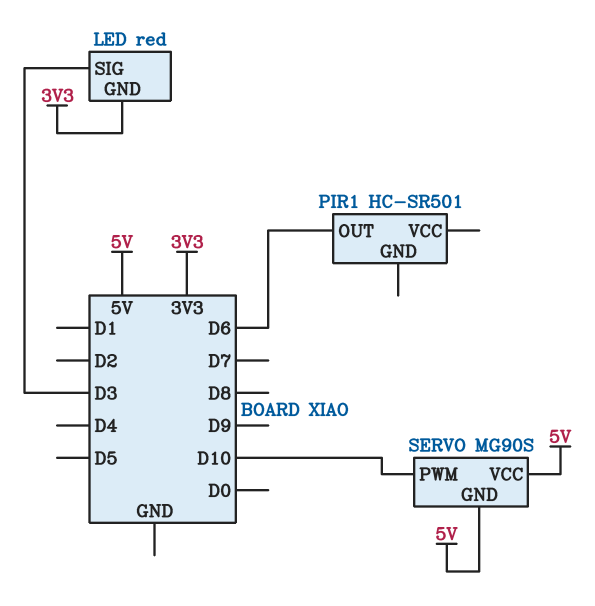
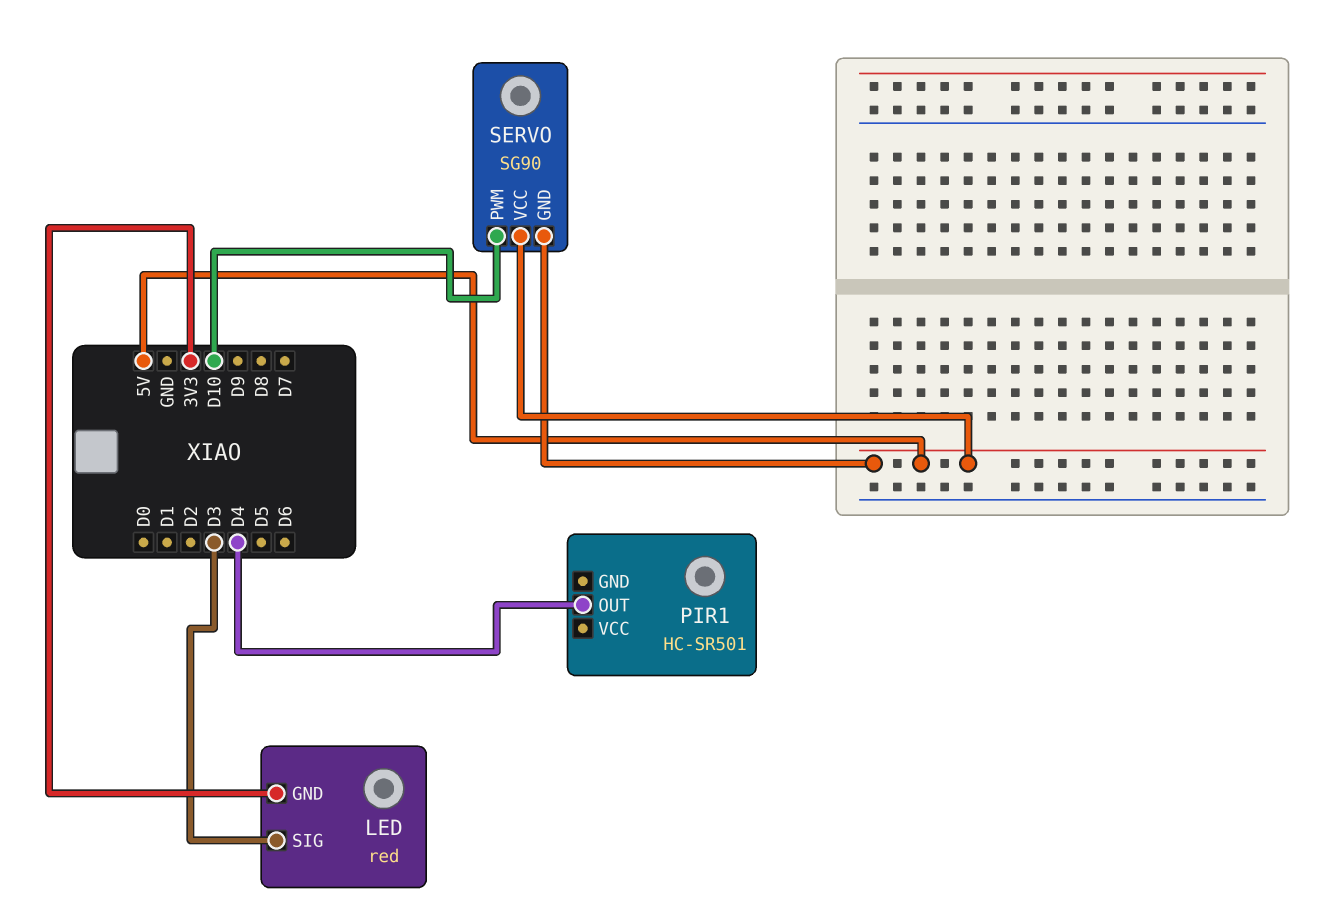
PIR1 pin OUT: D6 -> D4
SERVO: MG90S -> SG90

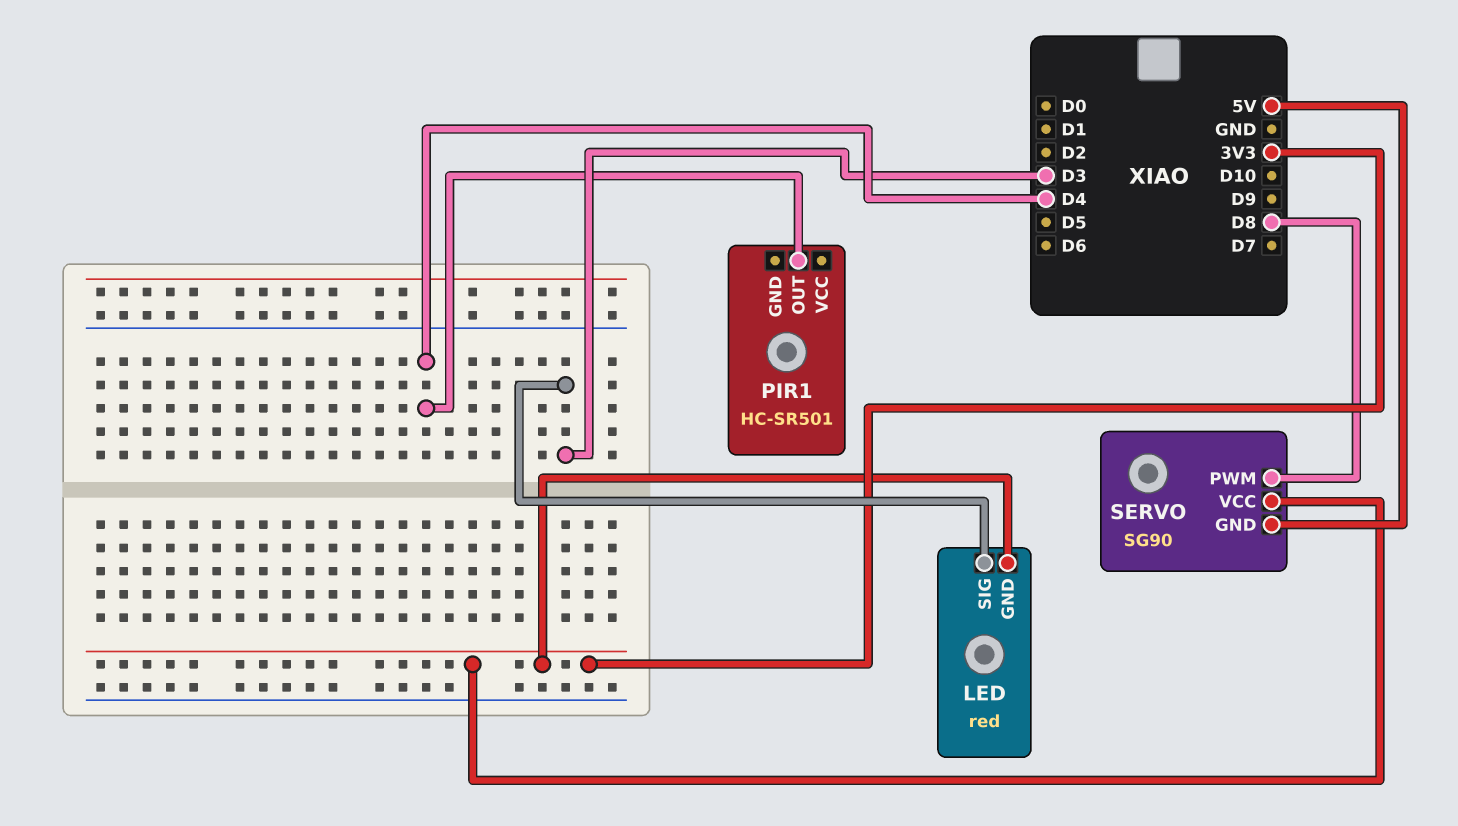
SERVO pin PWM: D10 -> D8
SERVO pin VCC: 5V -> 3V3

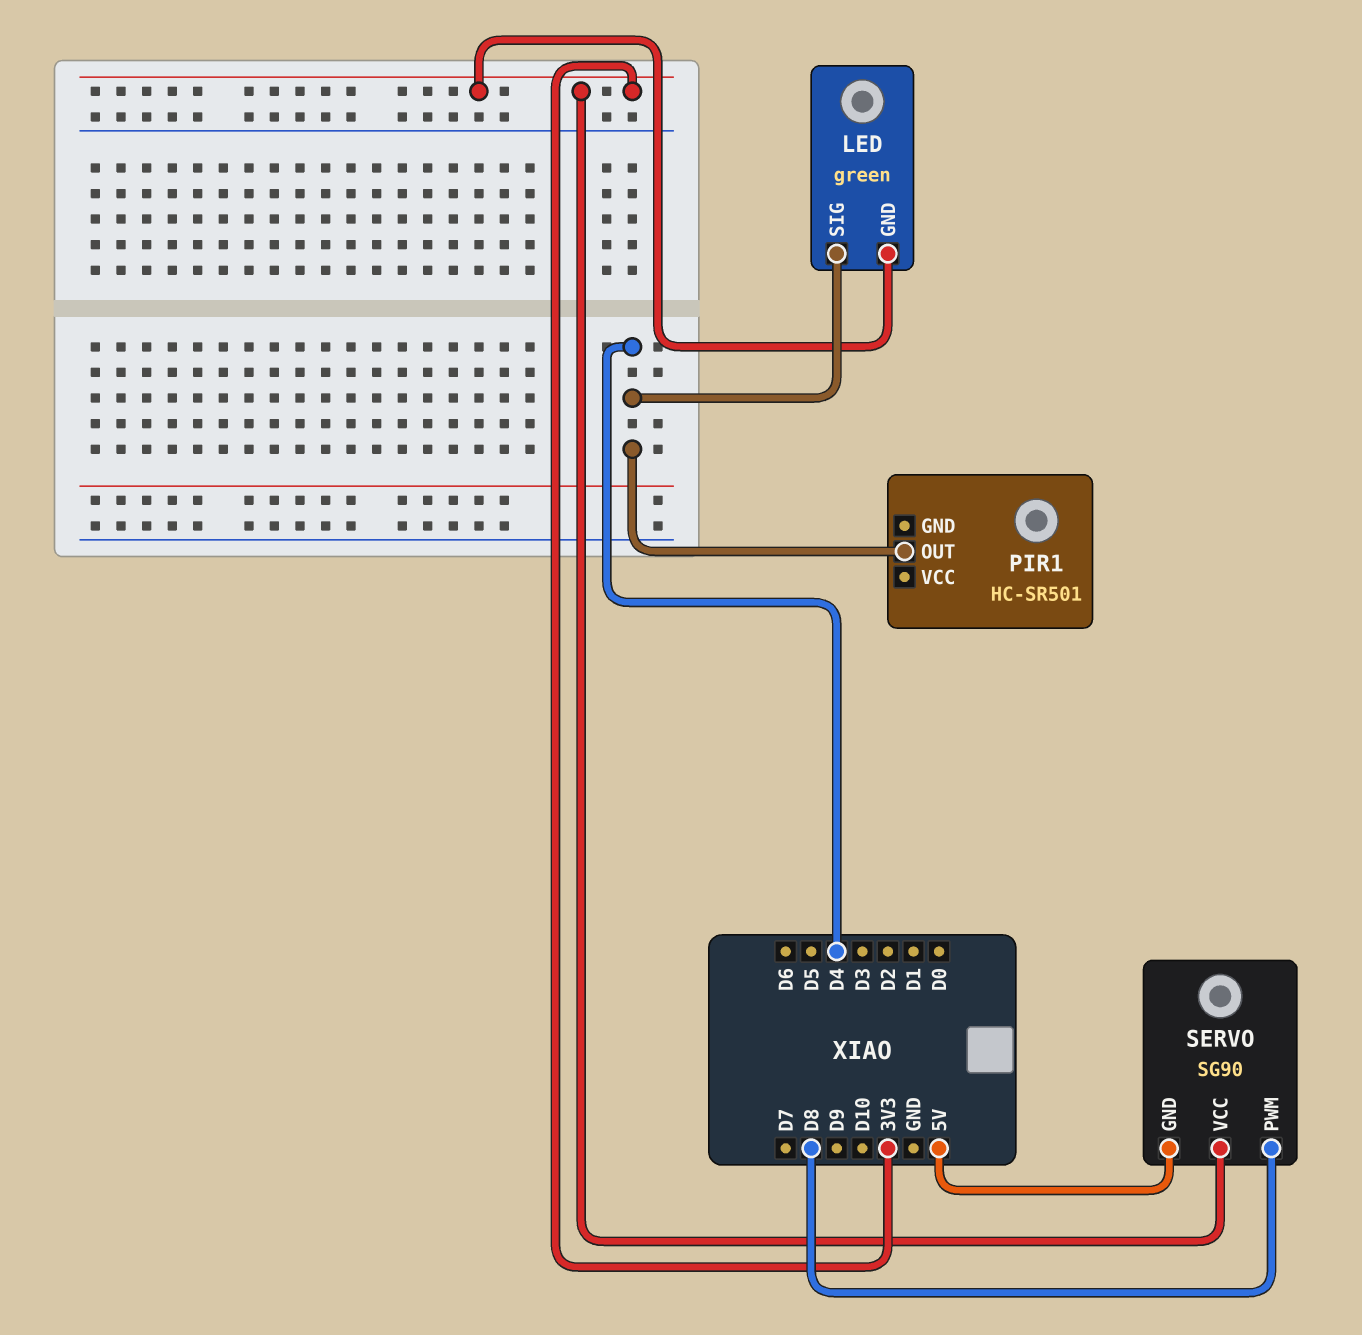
LED: red -> green
LED pin SIG: D3 -> D4

